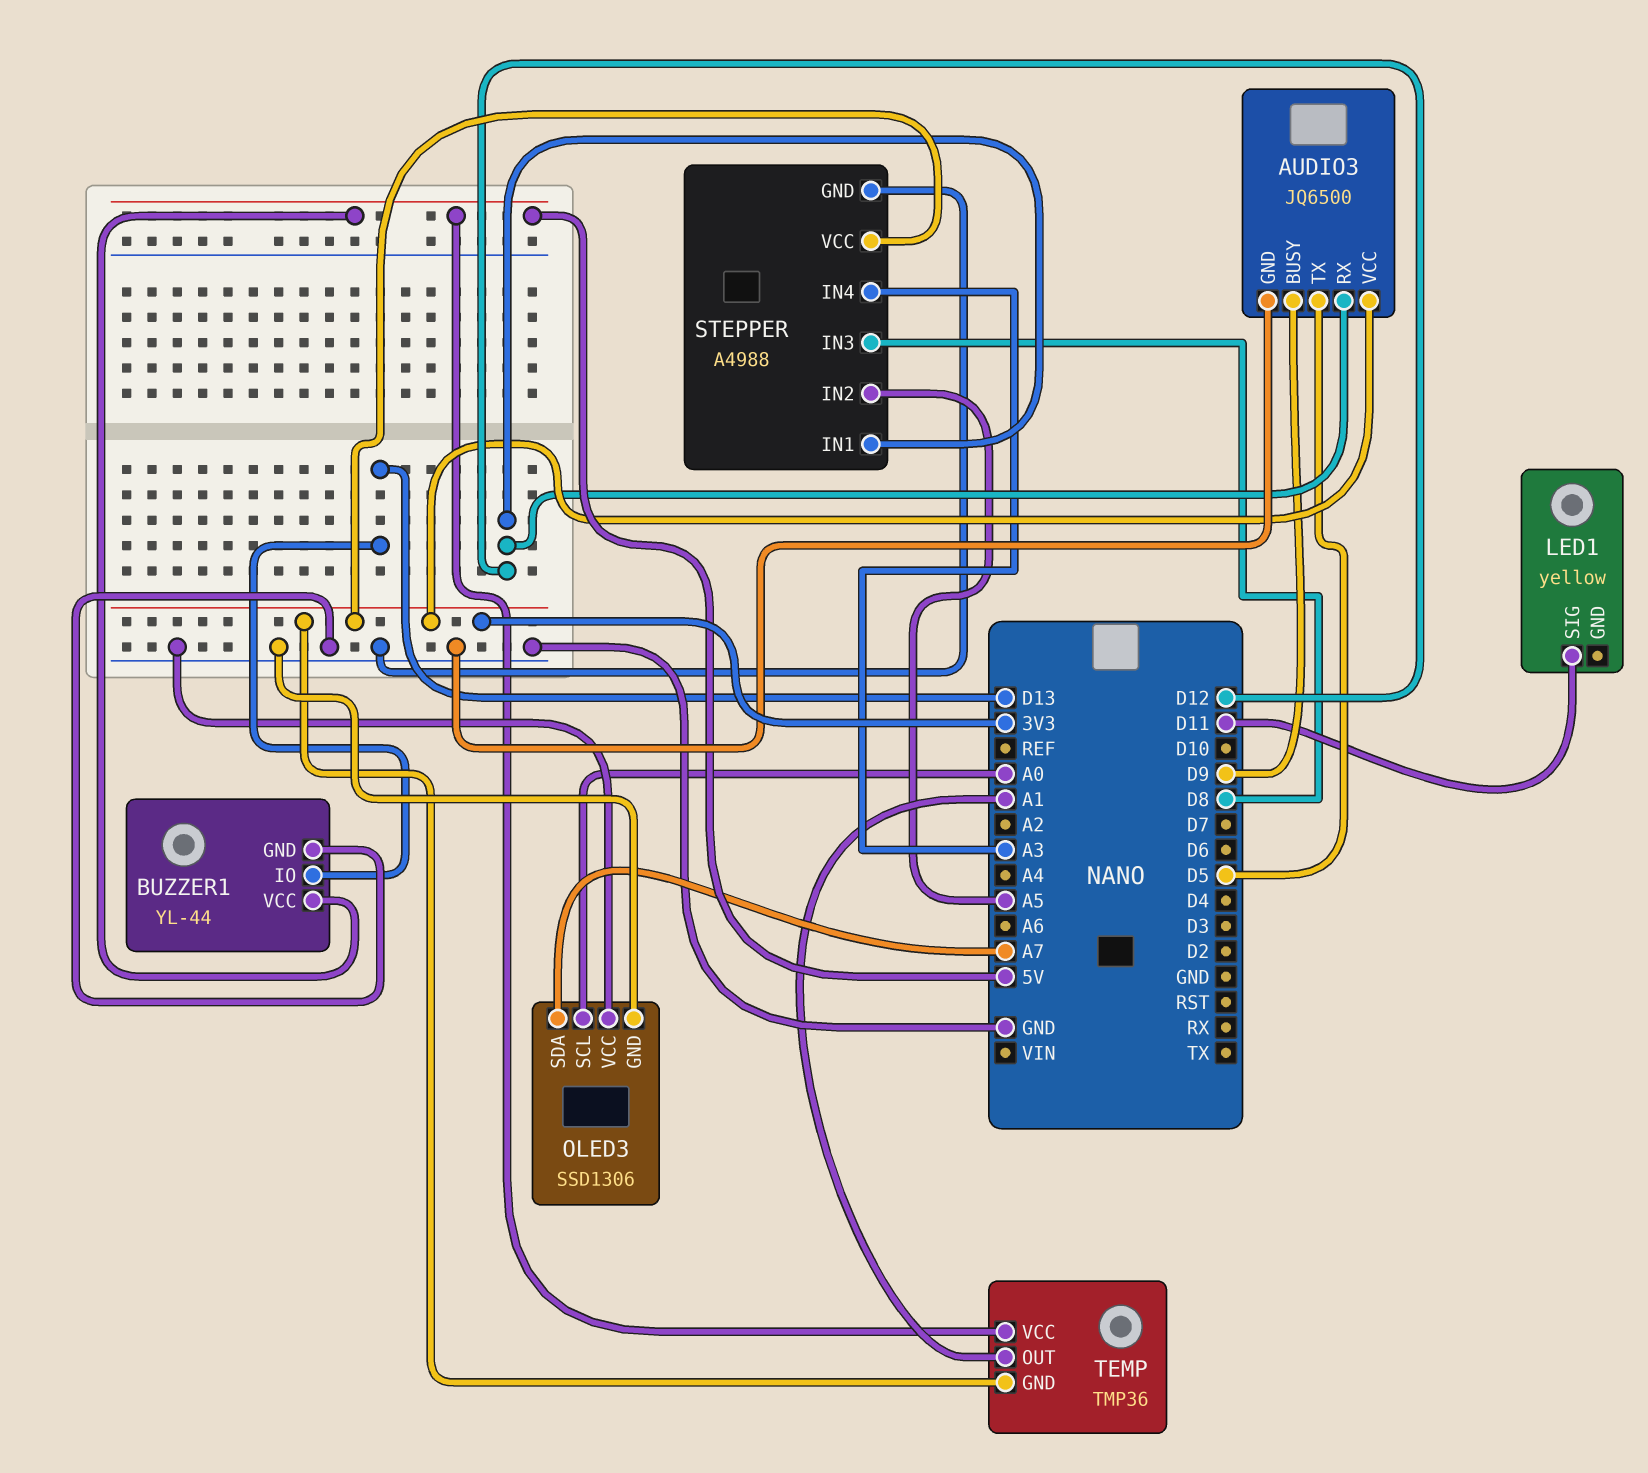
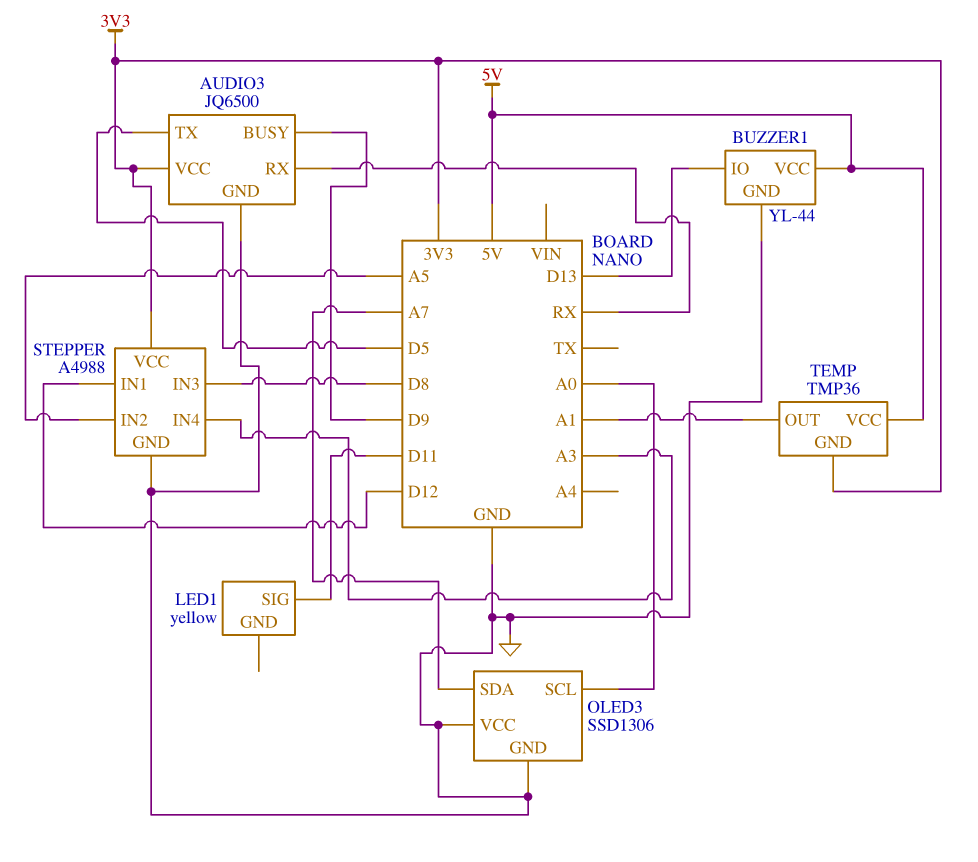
AUDIO3 pin RX: D12 -> RX

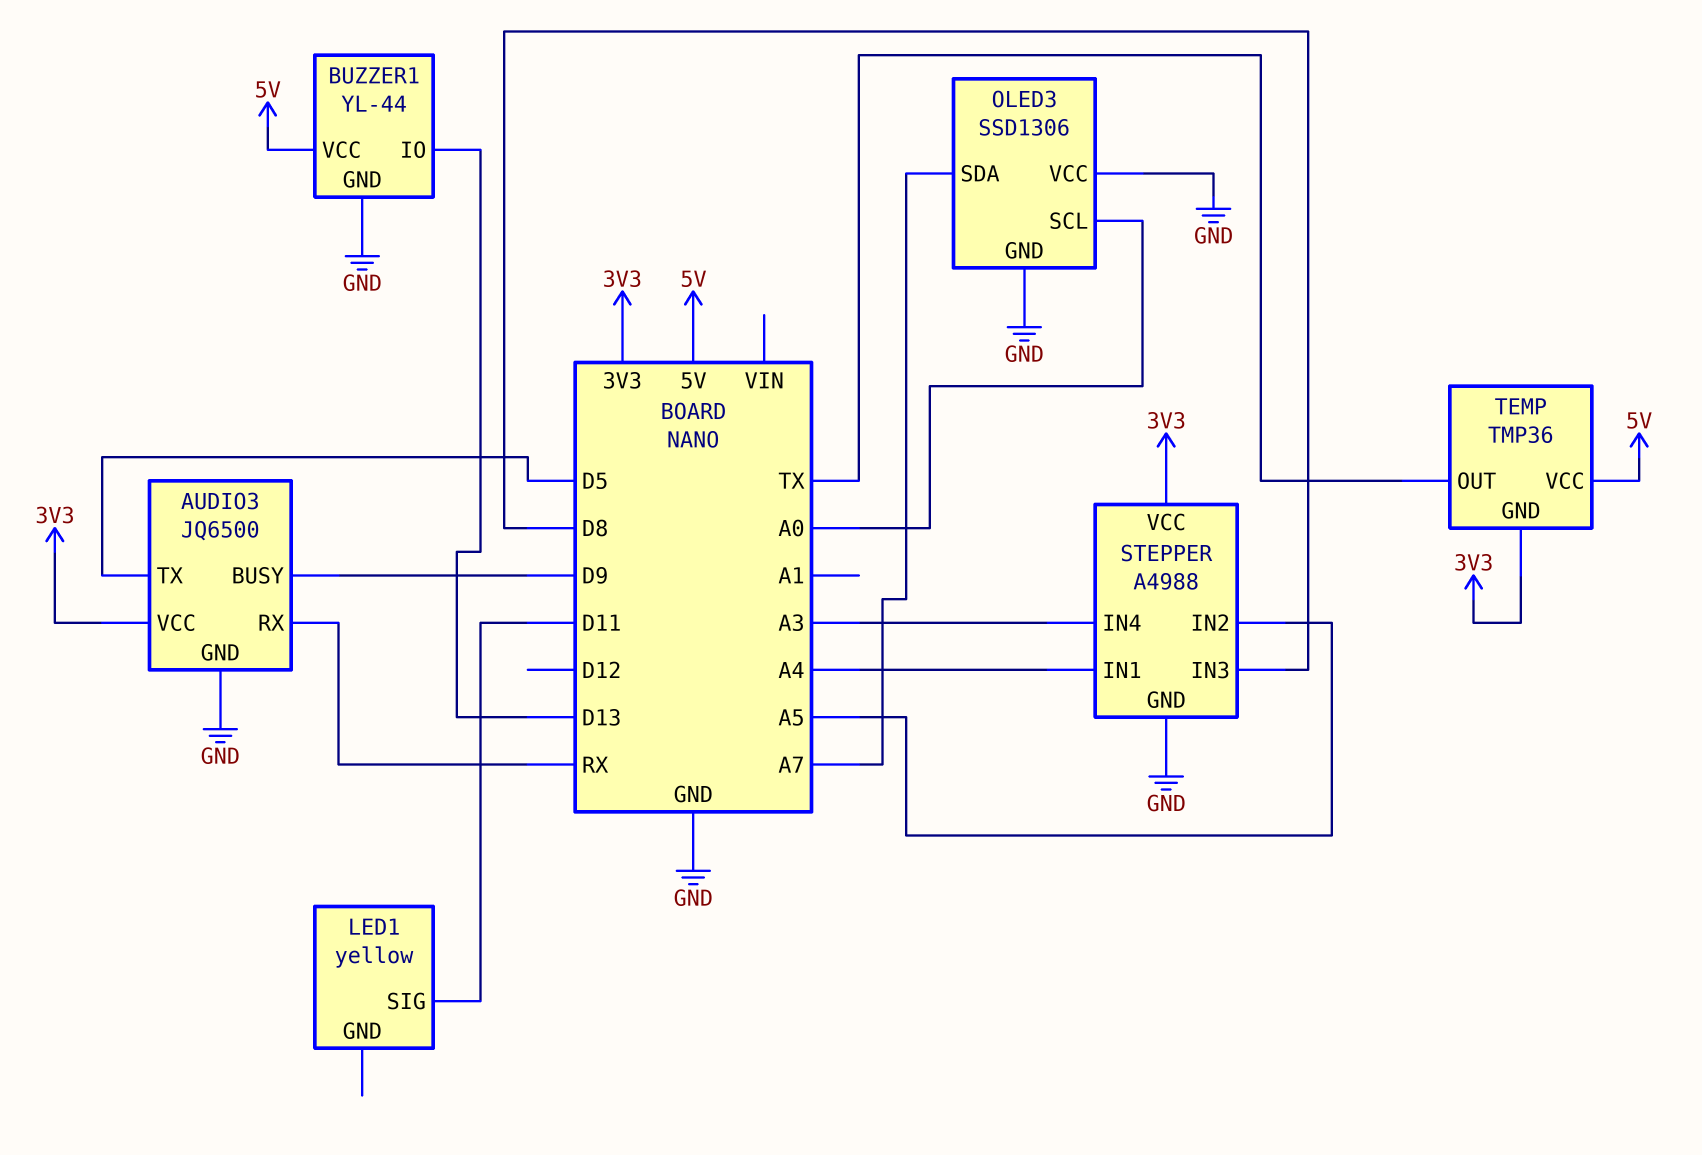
STEPPER pin IN1: D12 -> A4
TEMP pin OUT: A1 -> TX

